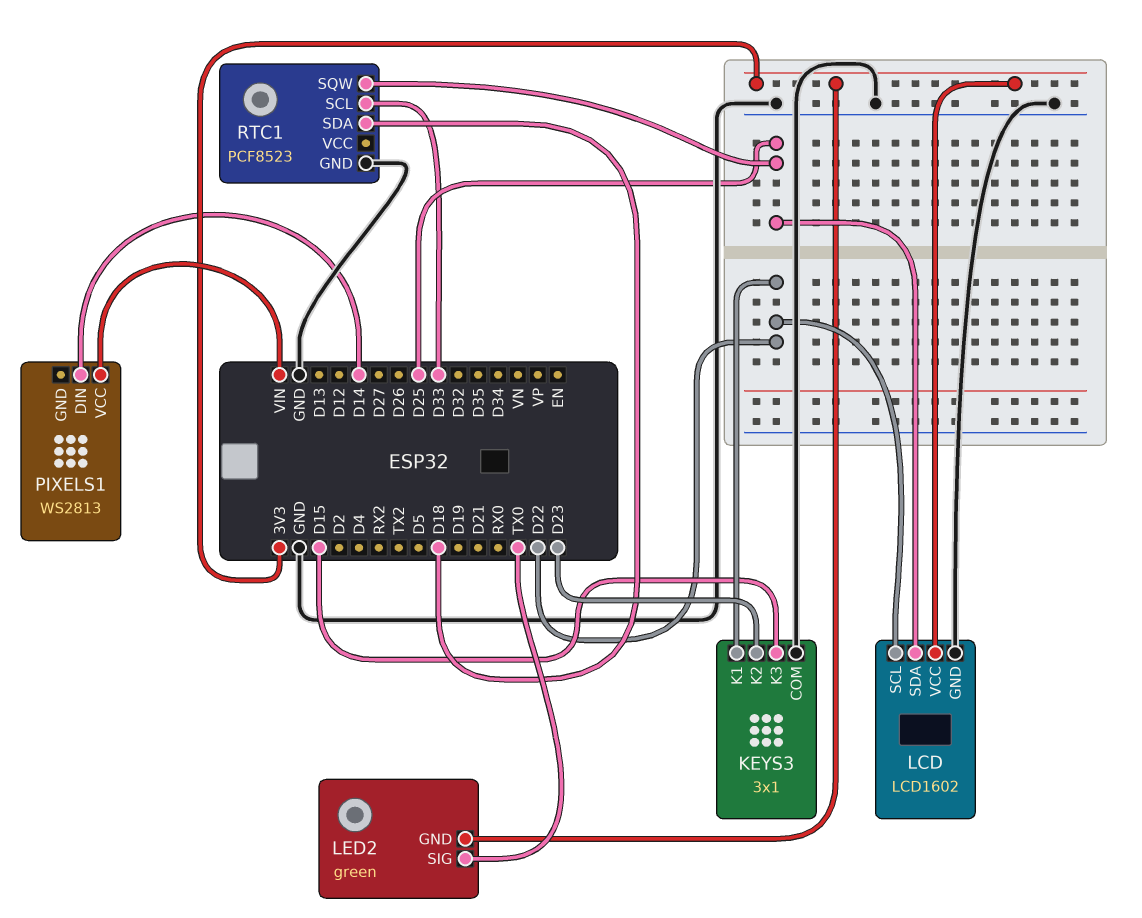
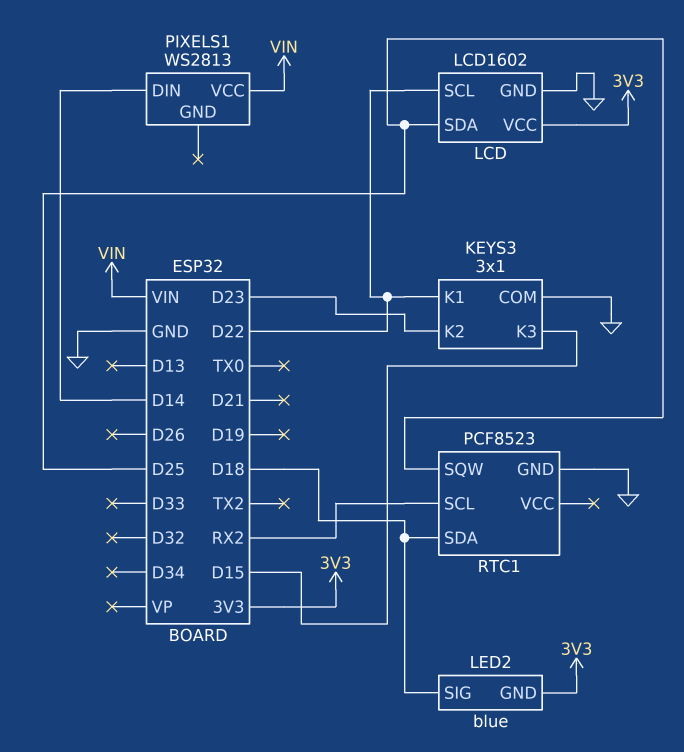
LED2: green -> blue
LED2 pin SIG: TX0 -> D18
RTC1 pin SCL: D33 -> RX2

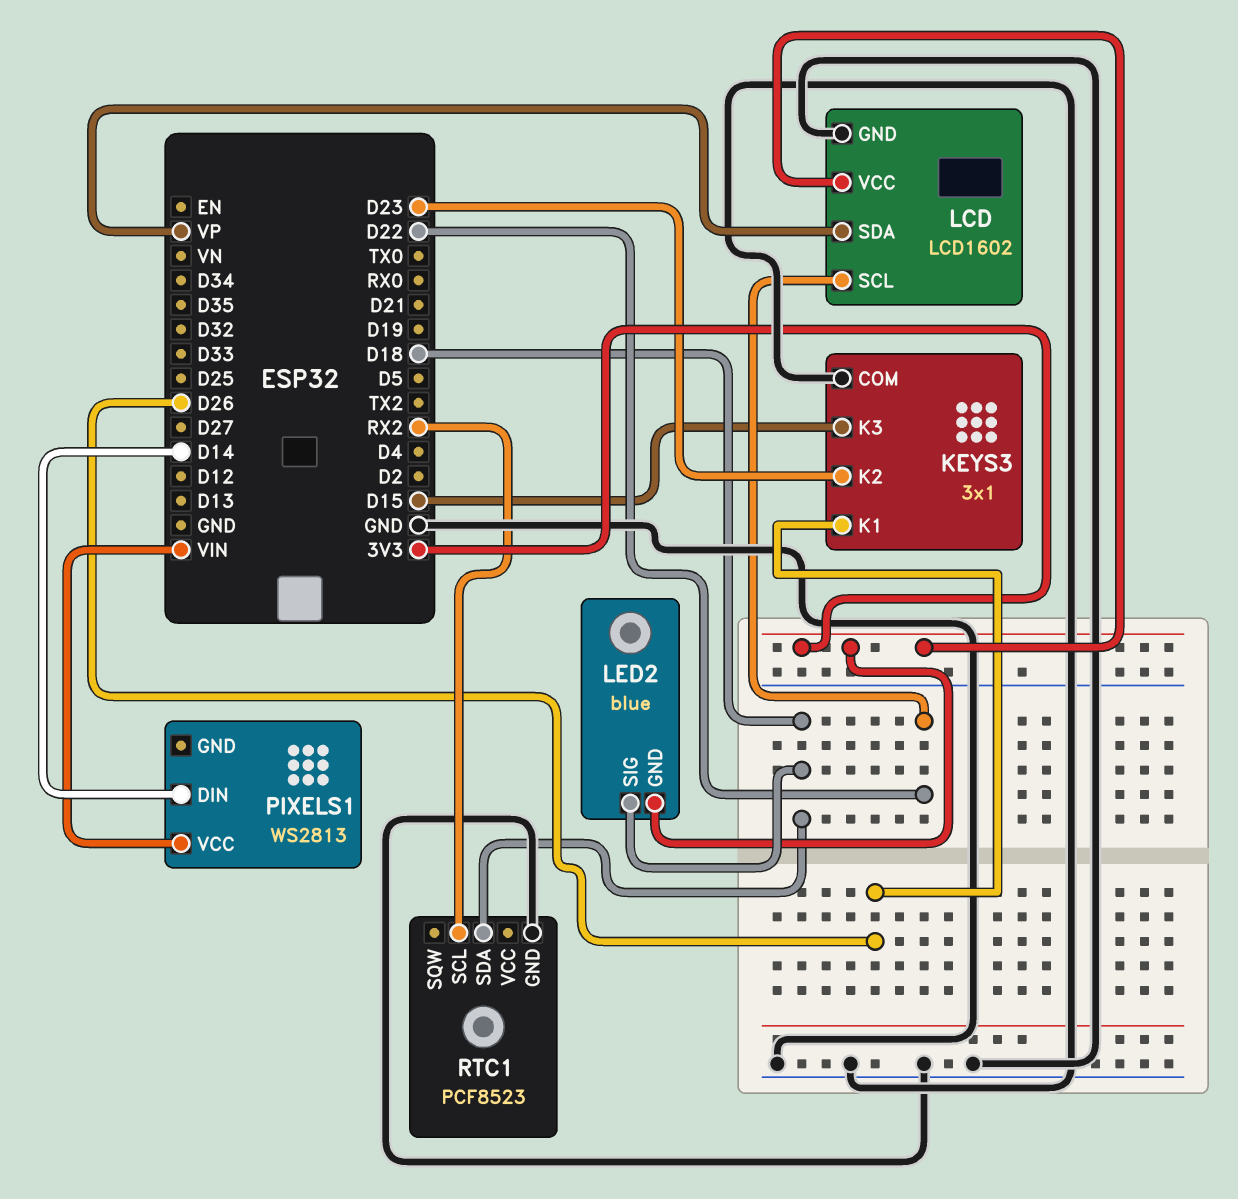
KEYS3 pin K1: D22 -> D26
LCD pin SDA: D25 -> VP
RTC1 pin SQW: D25 -> none

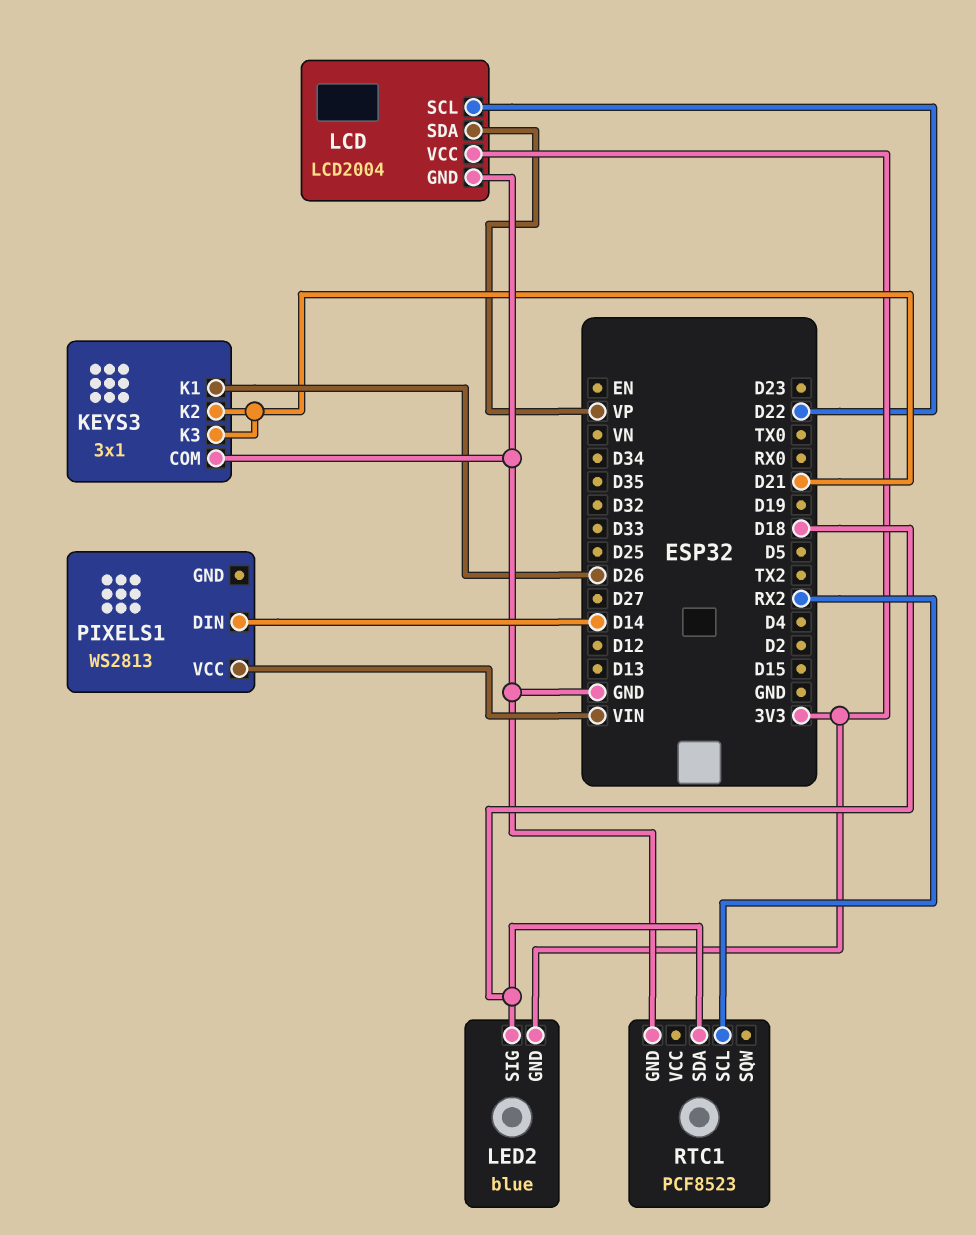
KEYS3 pin K2: D23 -> D21
KEYS3 pin K3: D15 -> D21
LCD: LCD1602 -> LCD2004

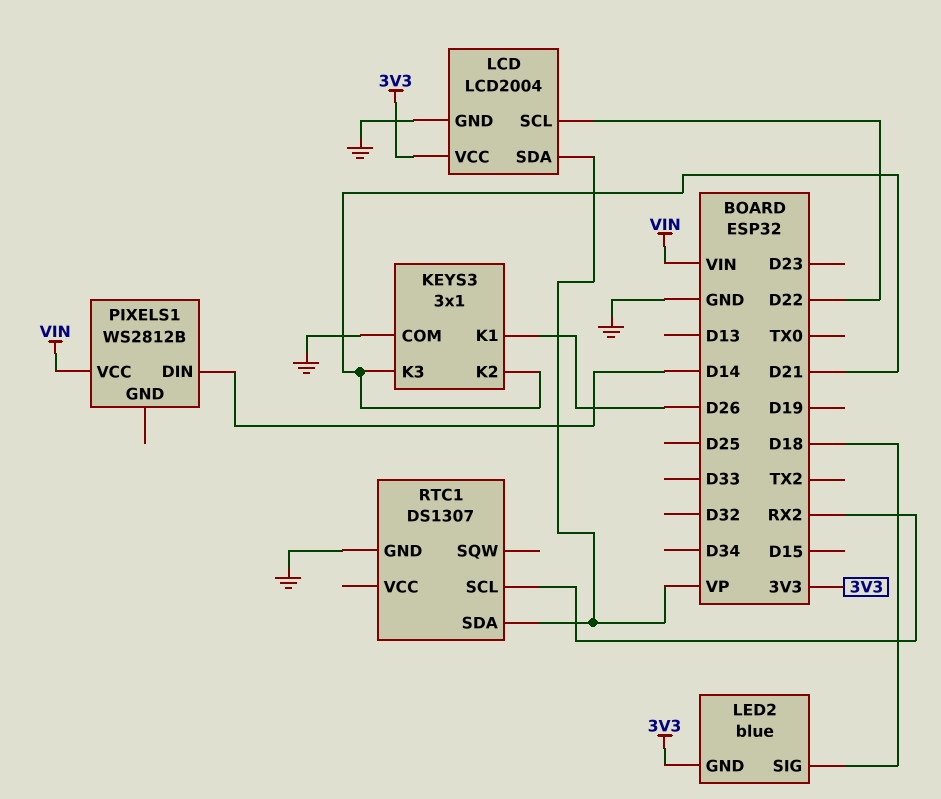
PIXELS1: WS2813 -> WS2812B
RTC1: PCF8523 -> DS1307
RTC1 pin SDA: D18 -> VP

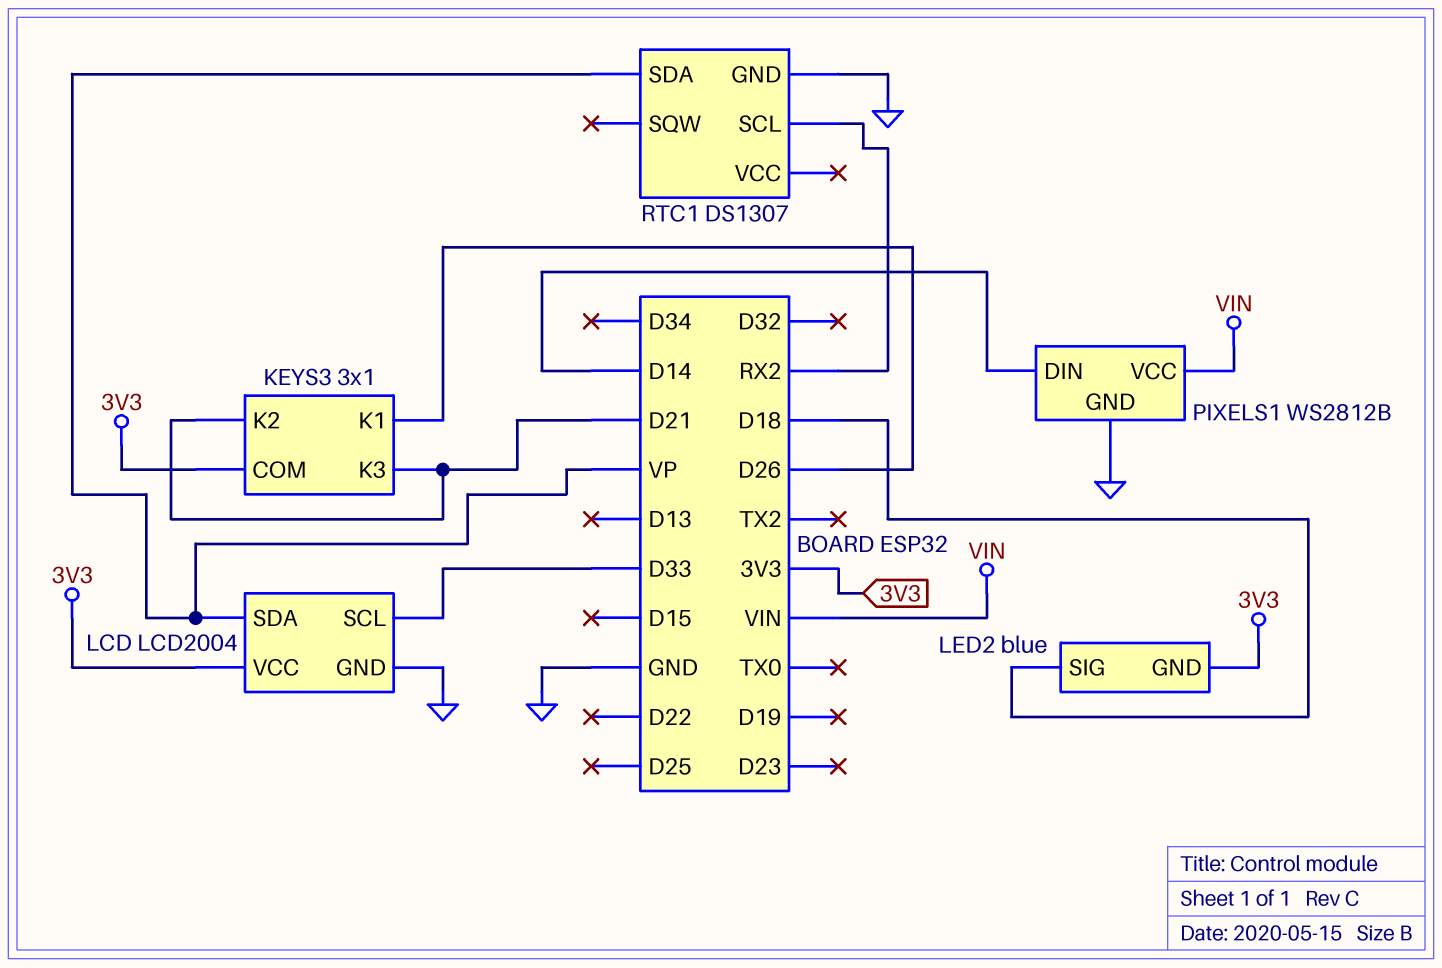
KEYS3 pin COM: GND -> 3V3
LCD pin SCL: D22 -> D33
PIXELS1 pin GND: none -> GND

